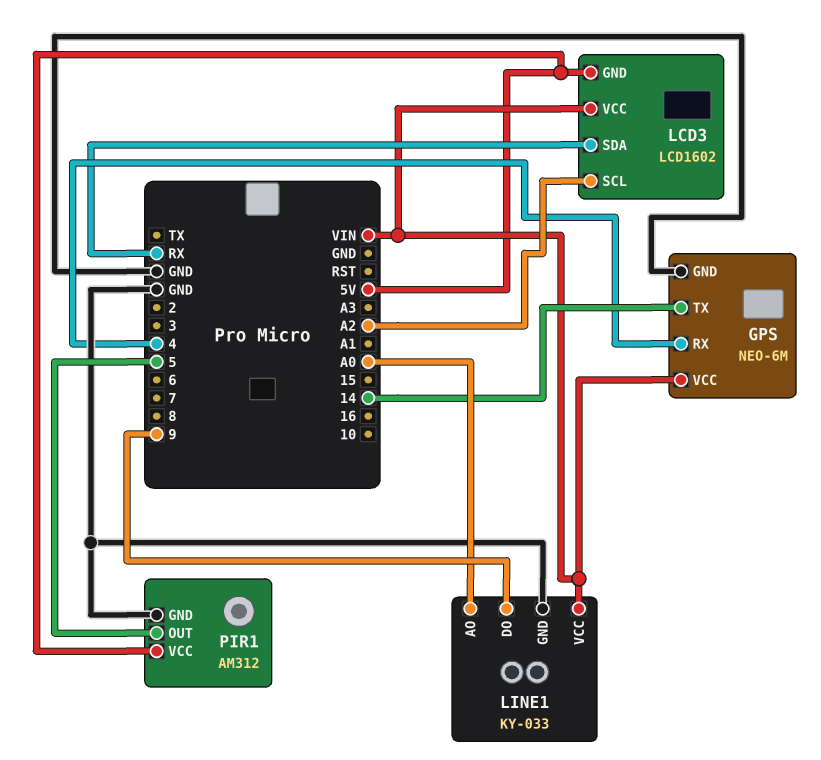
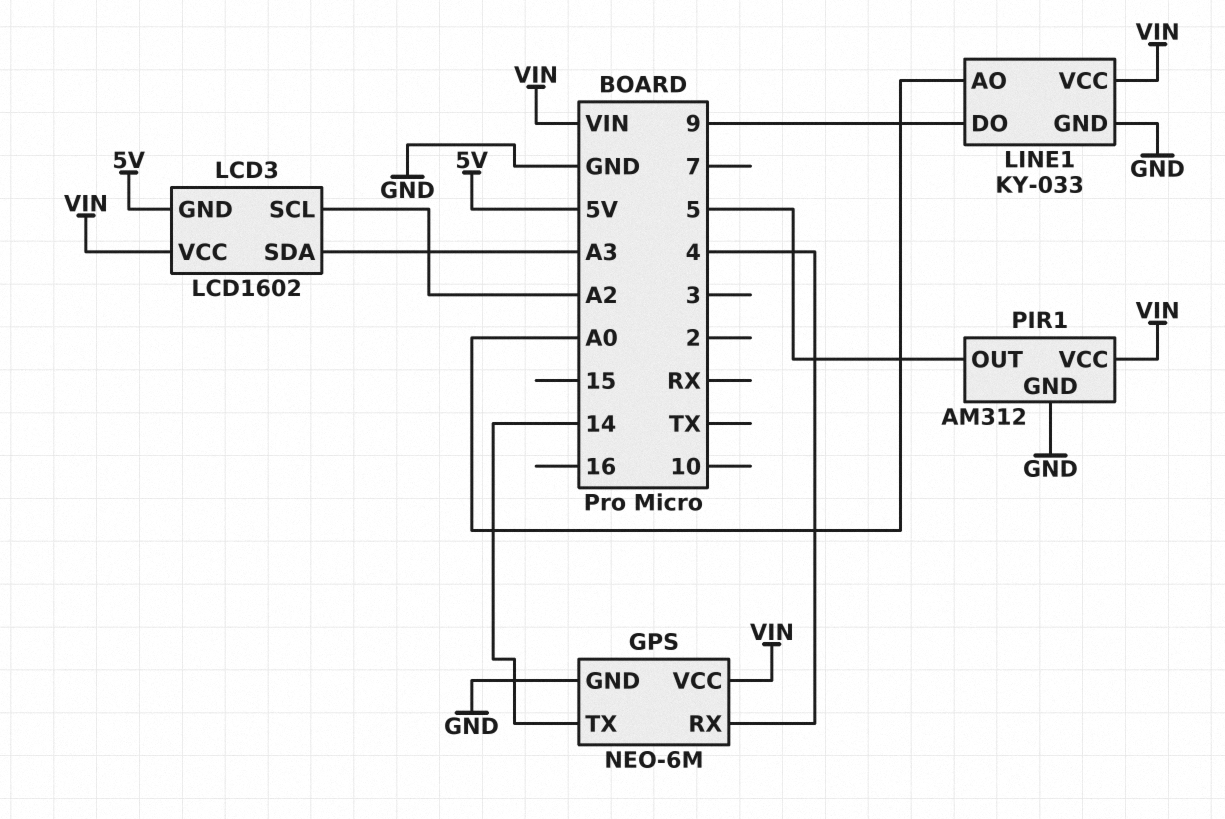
LCD3 pin SDA: RX -> A3
PIR1 pin VCC: 5V -> VIN

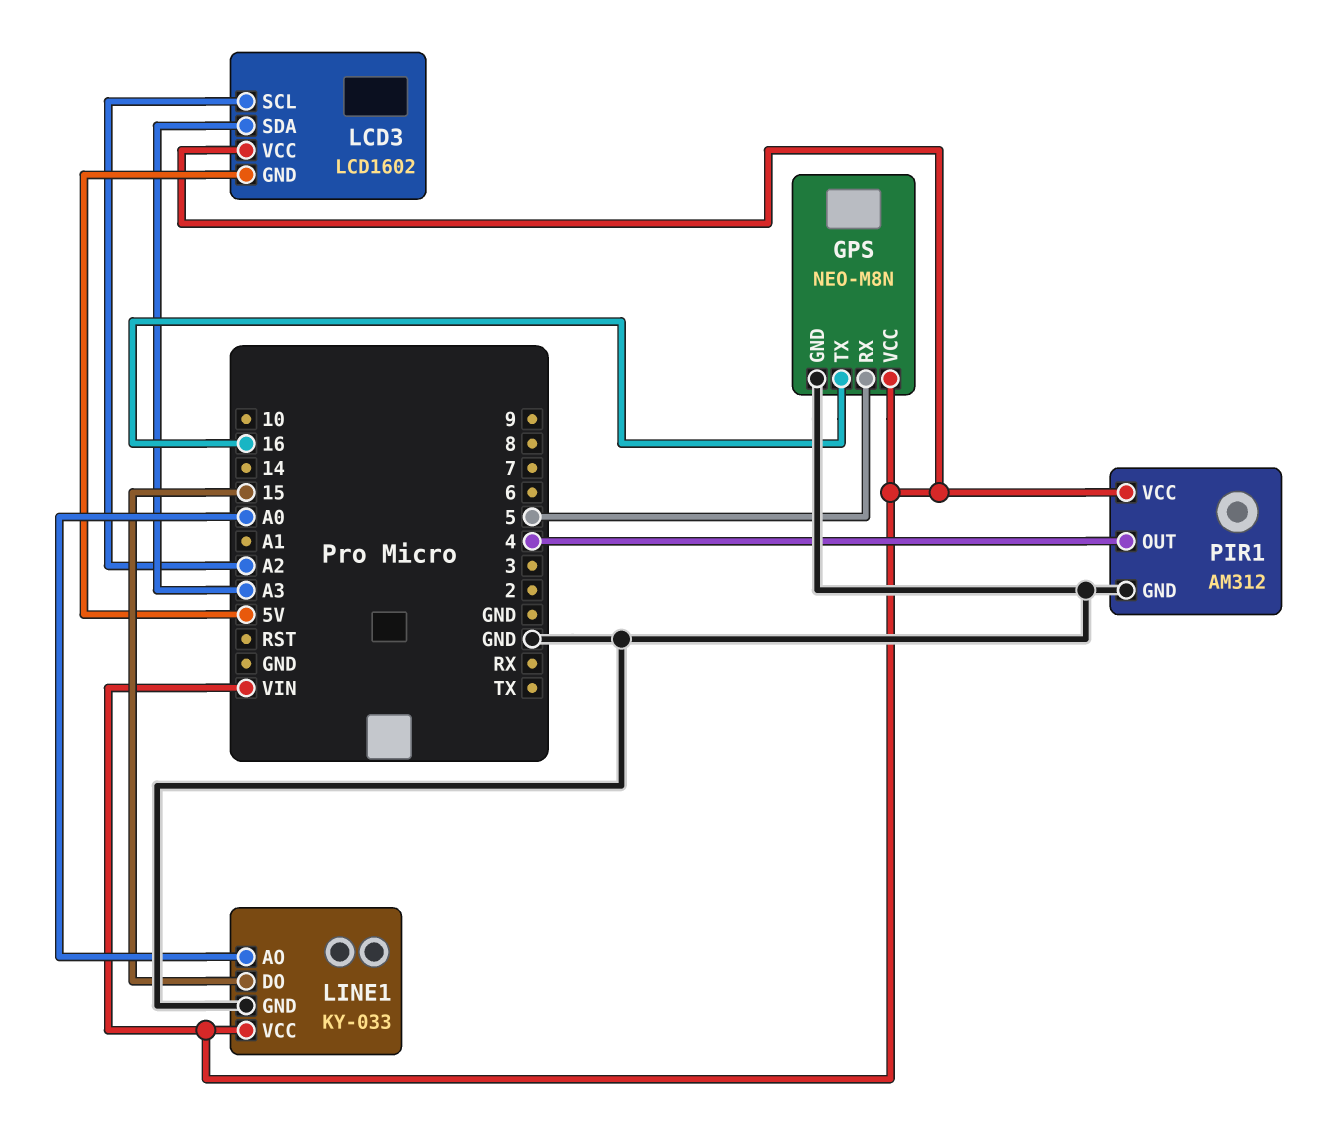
GPS: NEO-6M -> NEO-M8N
GPS pin RX: 4 -> 5
GPS pin TX: 14 -> 16
LINE1 pin DO: 9 -> 15
PIR1 pin OUT: 5 -> 4

